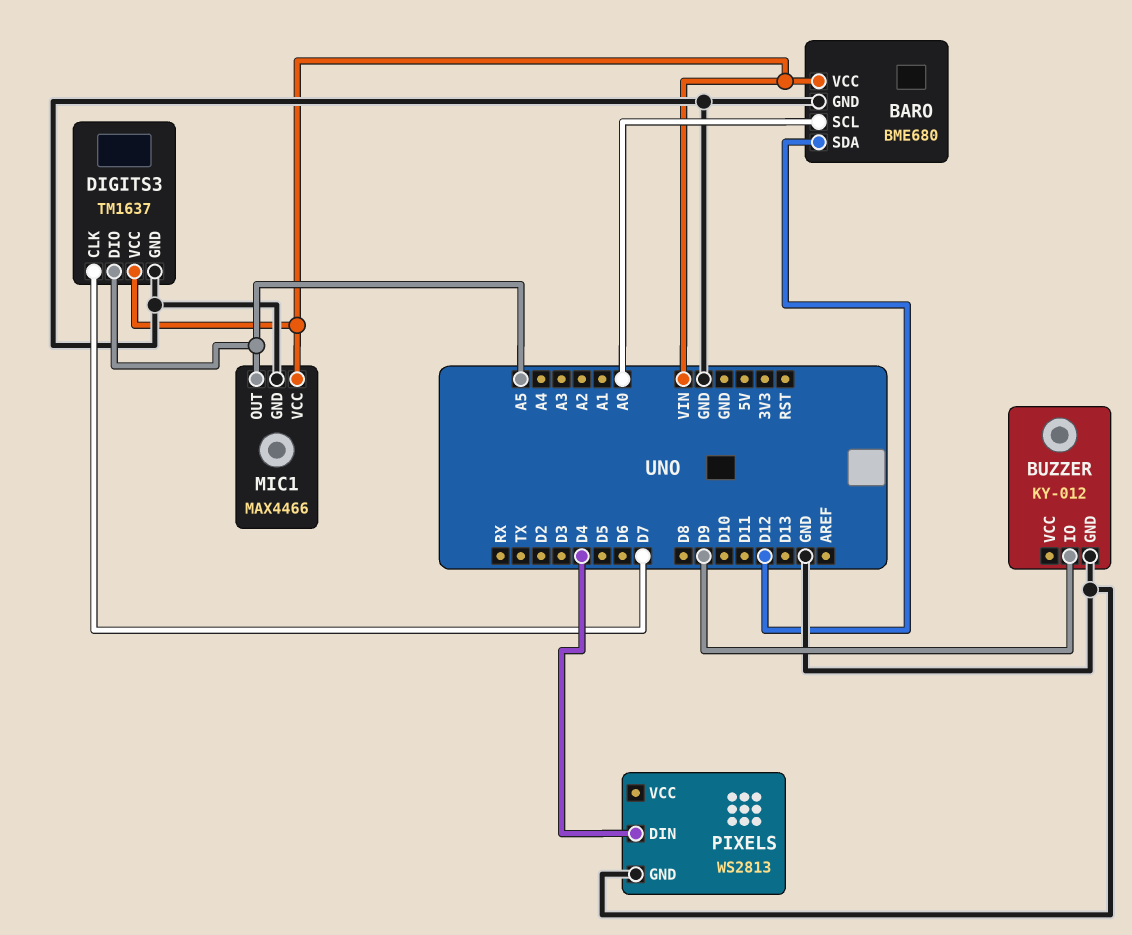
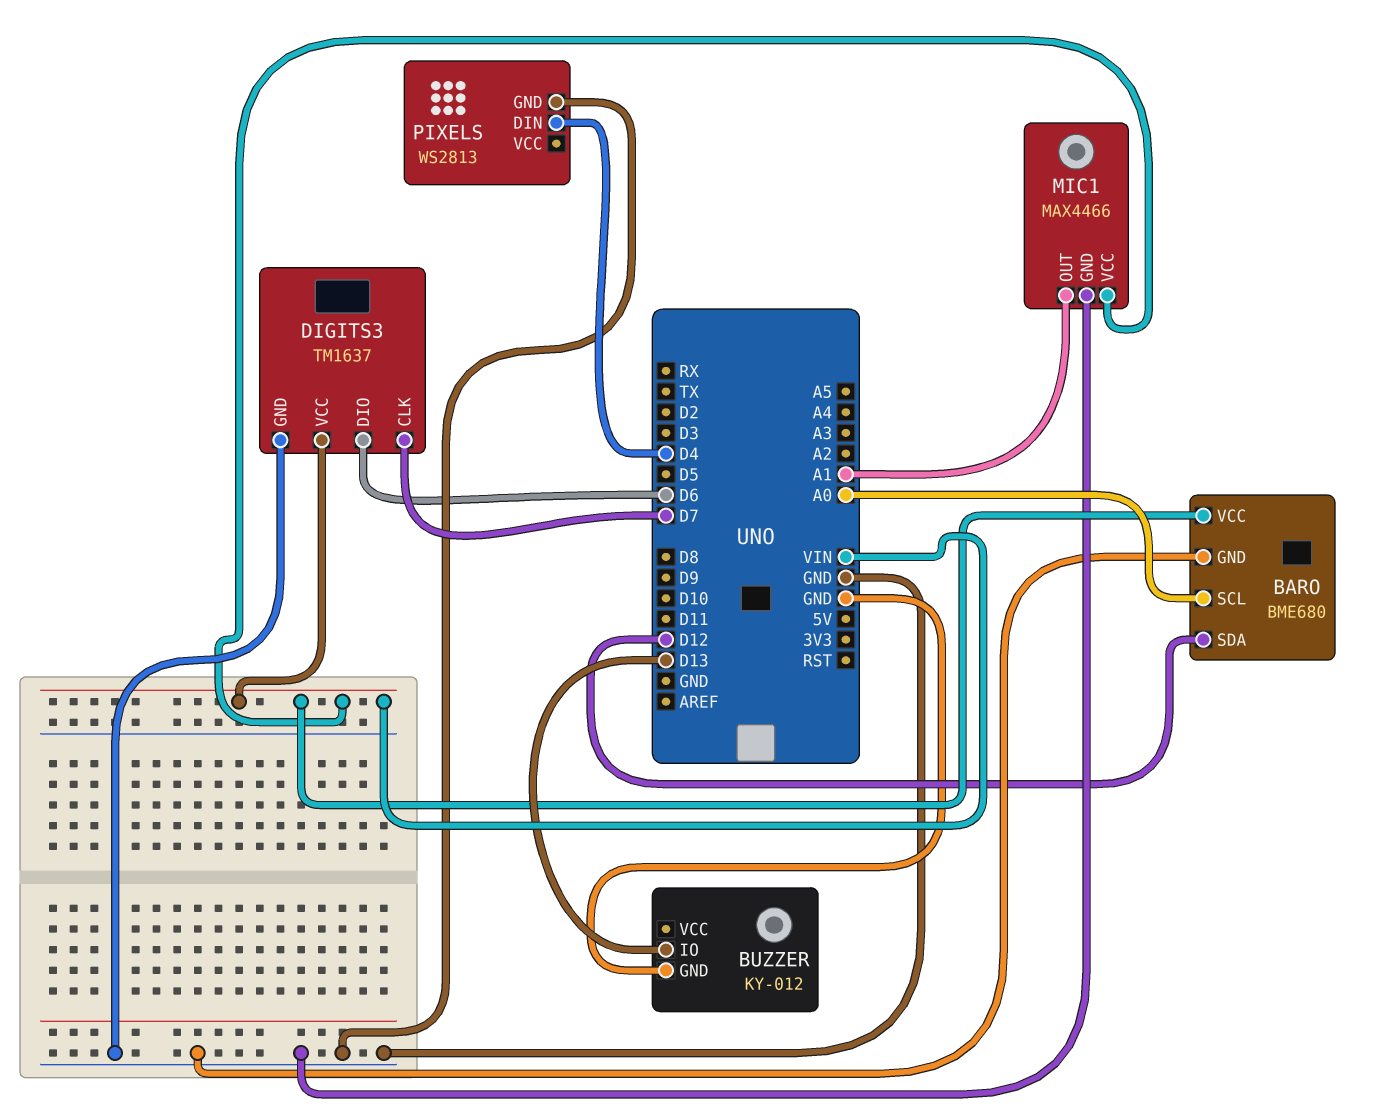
BUZZER pin IO: D9 -> D13
DIGITS3 pin DIO: A5 -> D6
MIC1 pin OUT: A5 -> A1

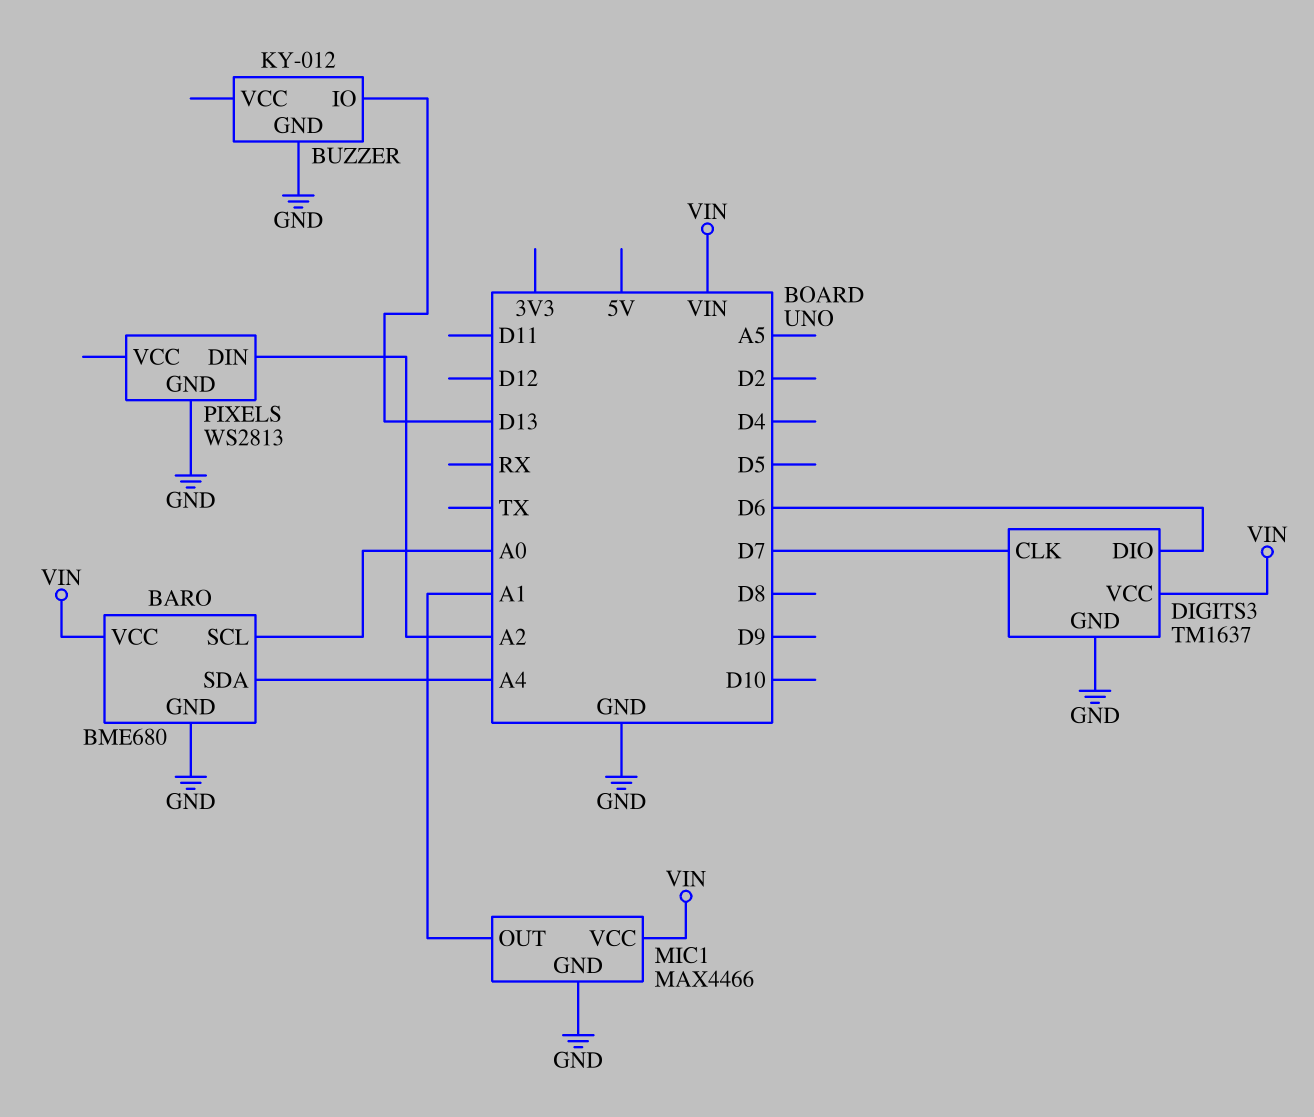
BARO pin SDA: D12 -> A4
PIXELS pin DIN: D4 -> A2

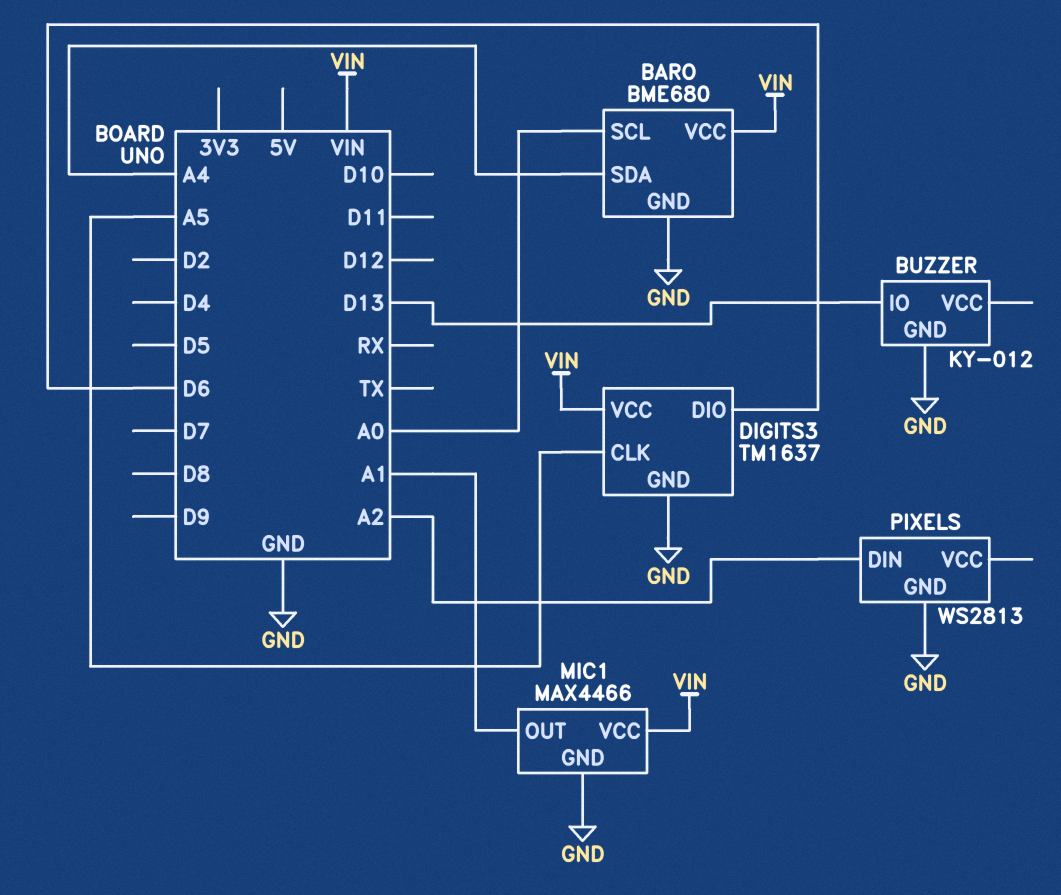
DIGITS3 pin CLK: D7 -> A5

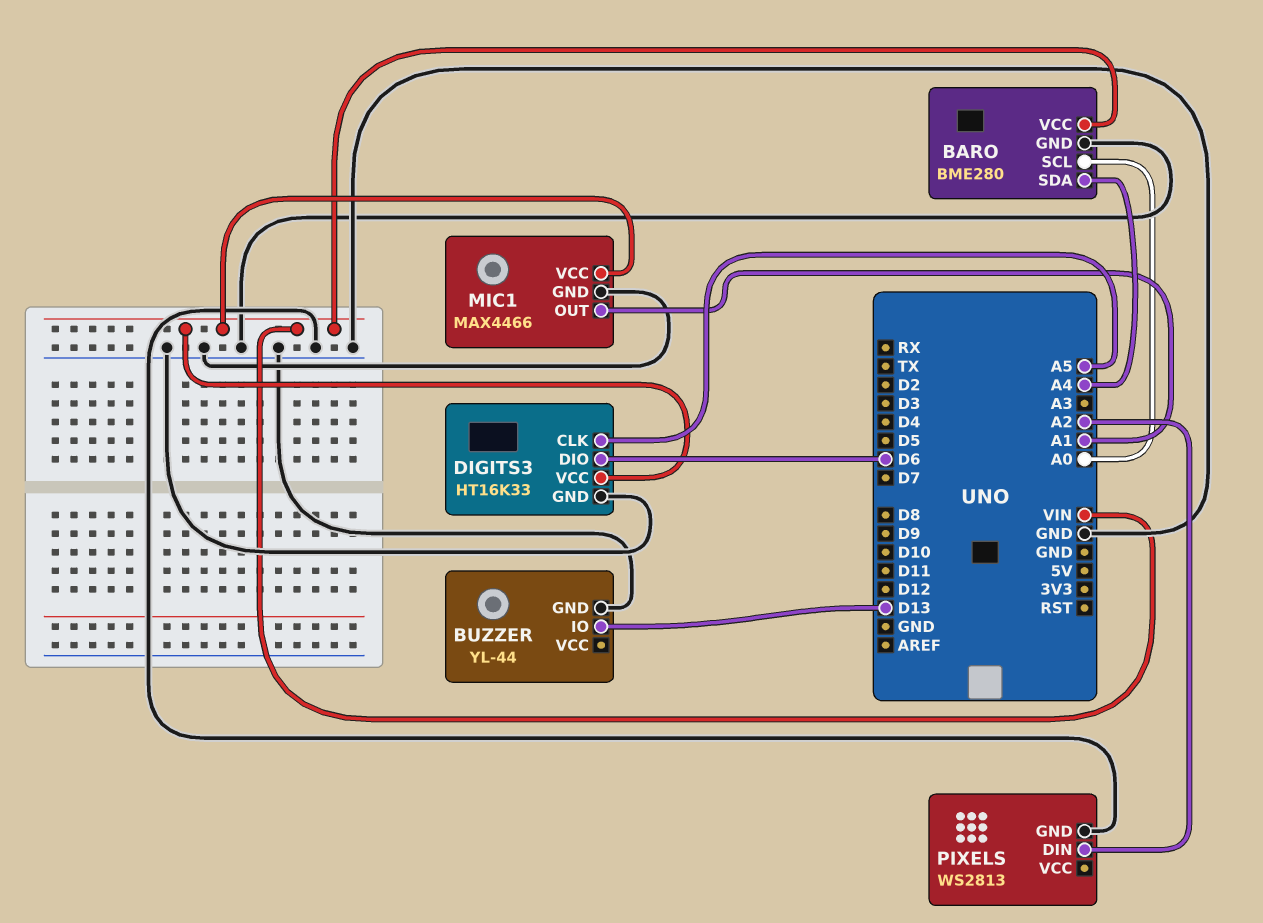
BARO: BME680 -> BME280
BUZZER: KY-012 -> YL-44
DIGITS3: TM1637 -> HT16K33

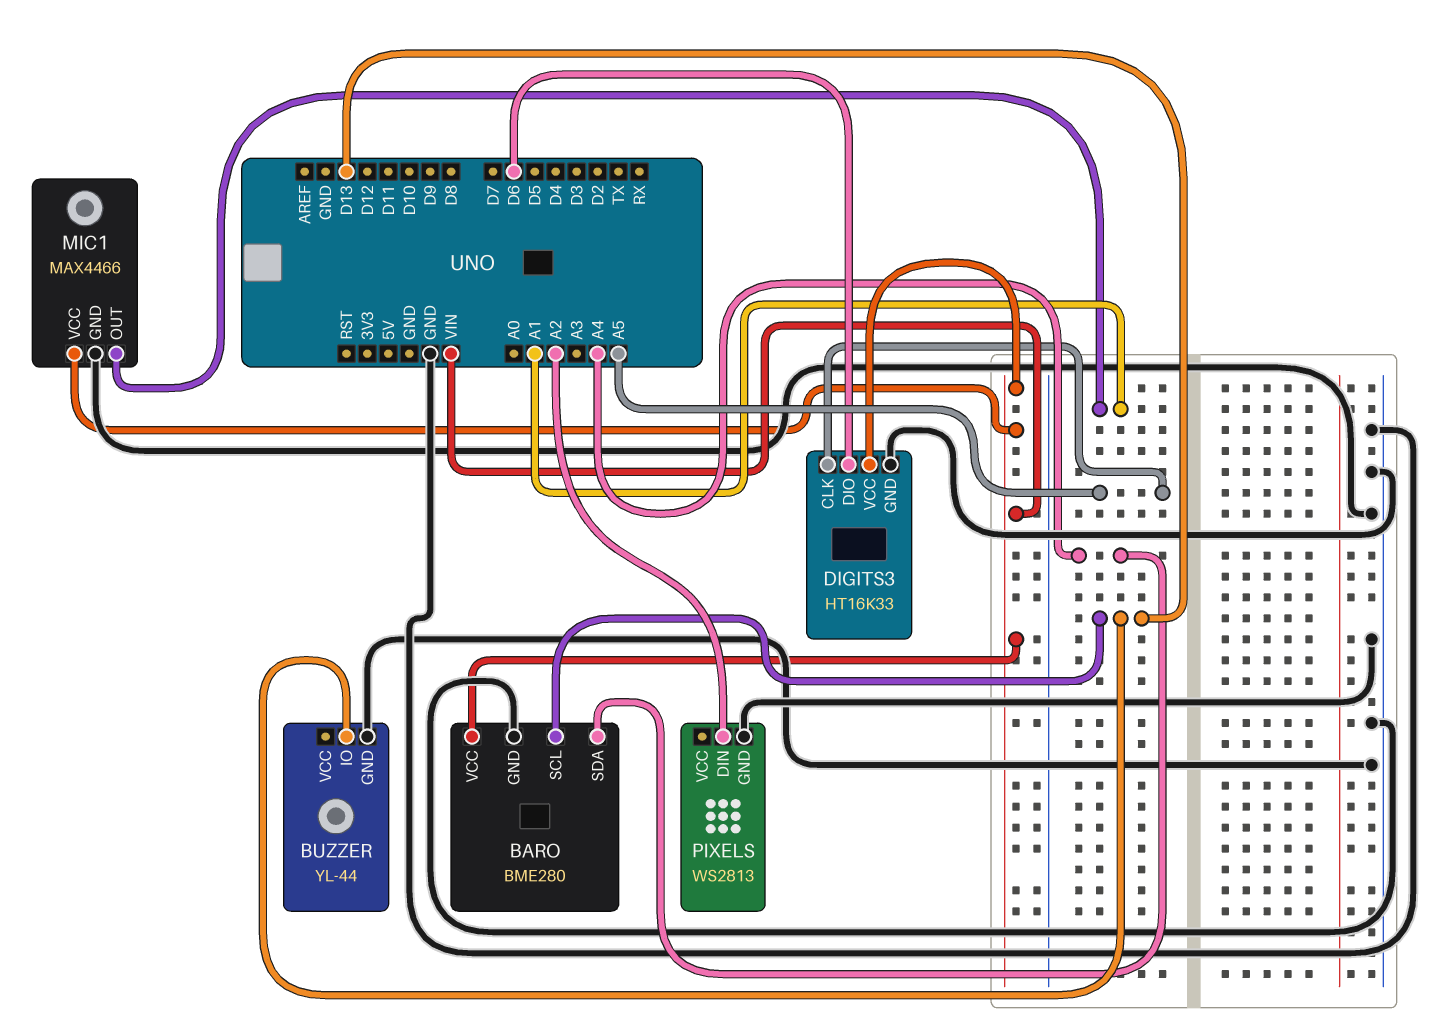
BARO pin SCL: A0 -> D13

